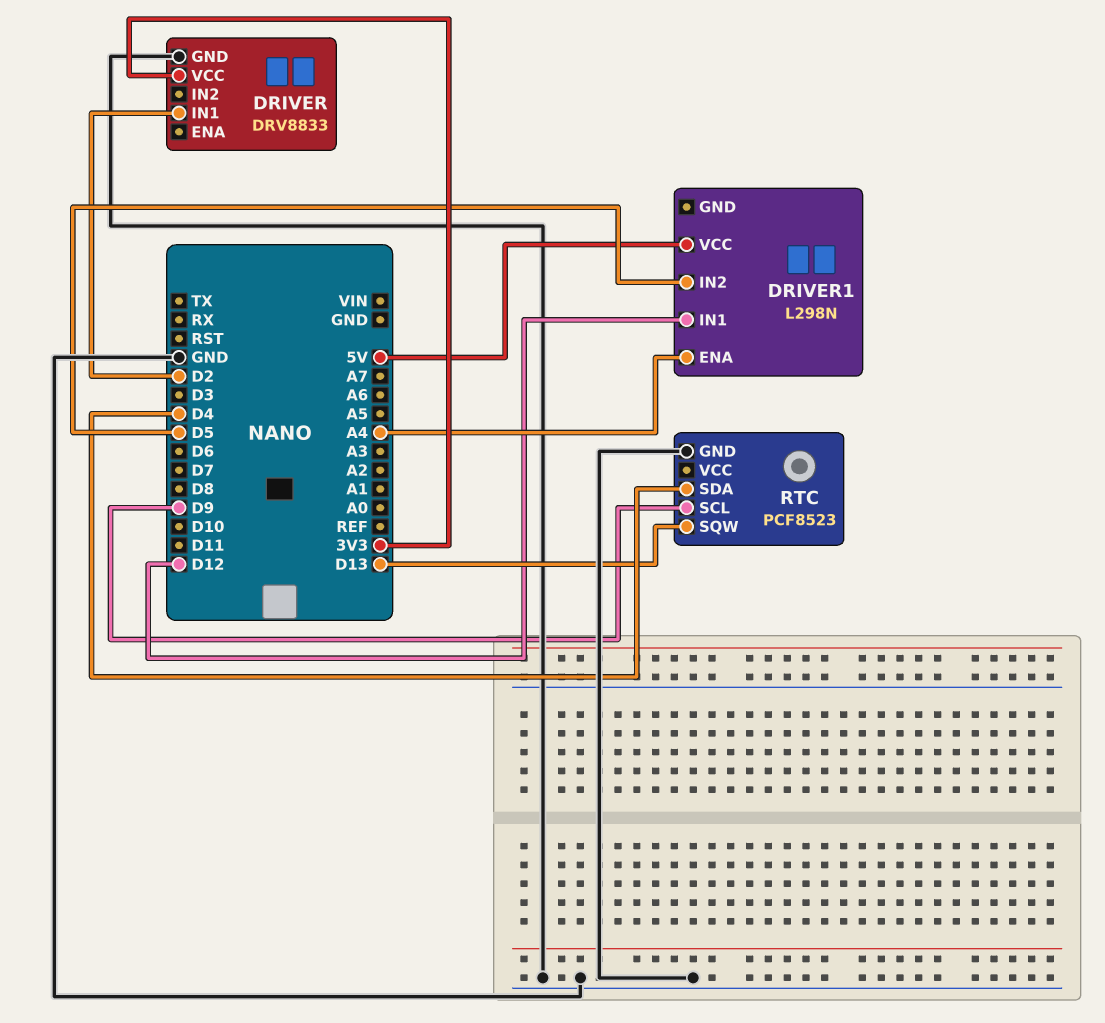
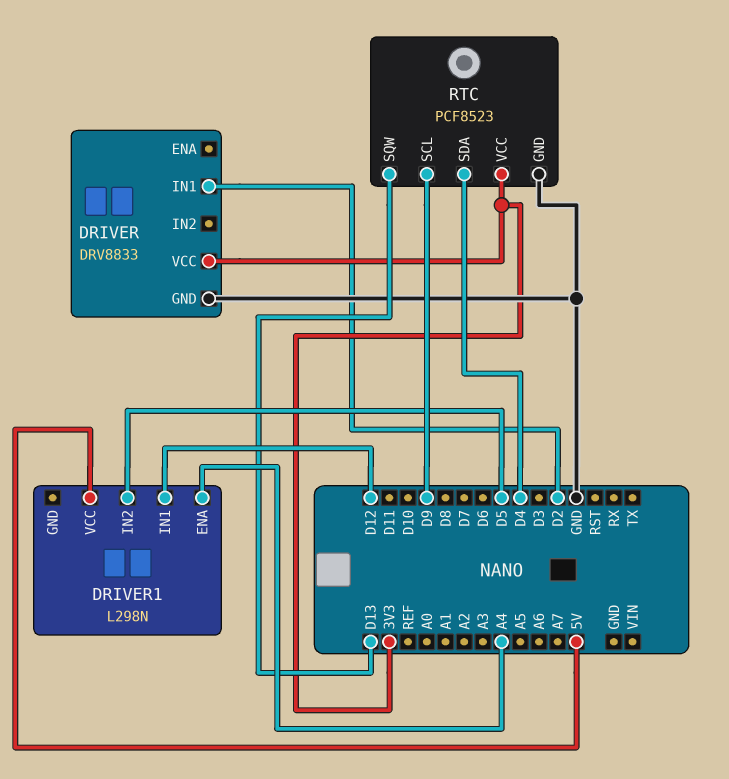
RTC pin VCC: none -> 3V3

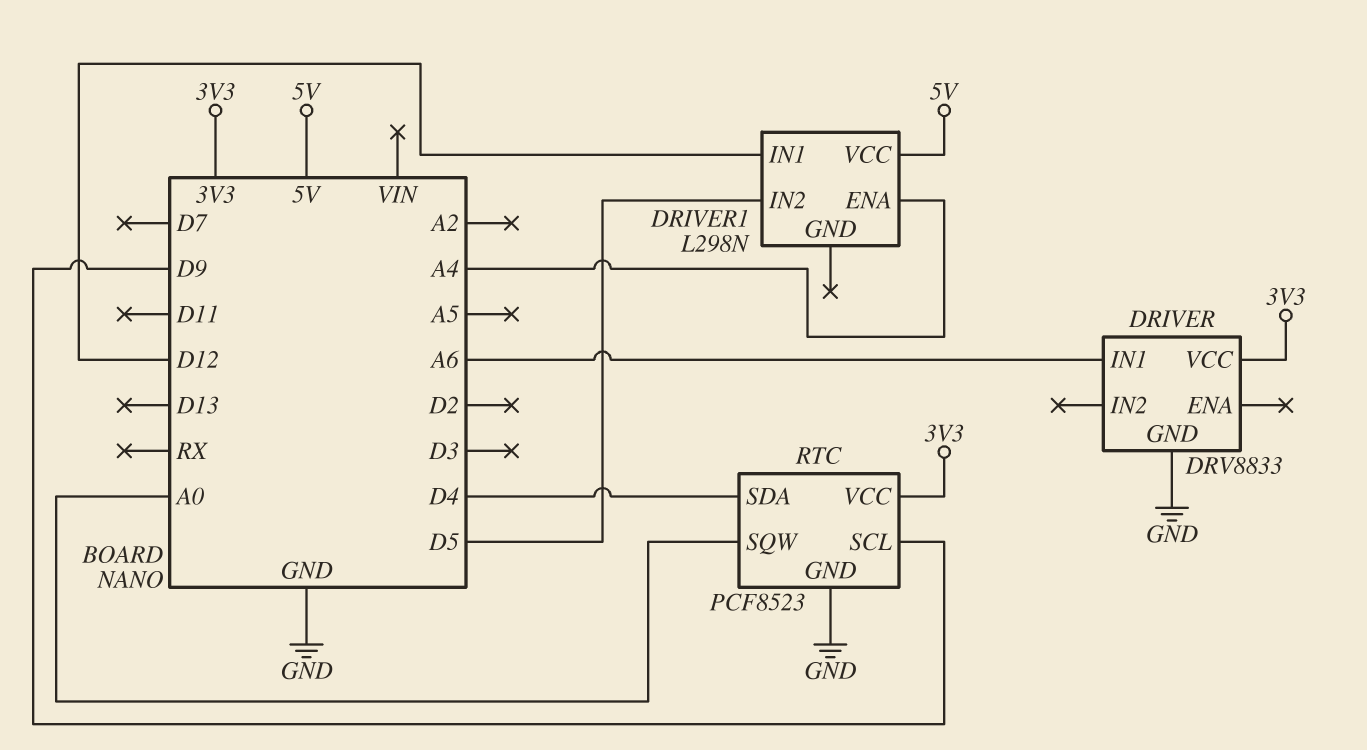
DRIVER pin IN1: D2 -> A6
RTC pin SQW: D13 -> A0

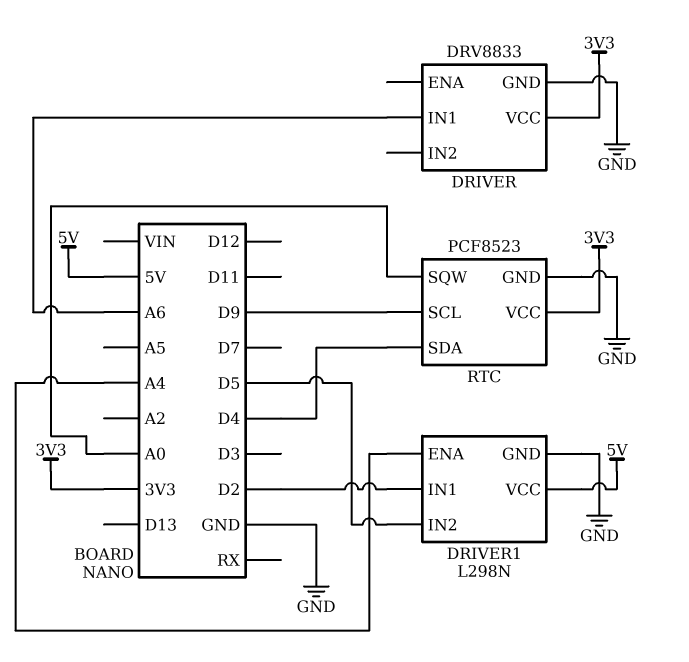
DRIVER1 pin GND: none -> GND
DRIVER1 pin IN1: D12 -> D2

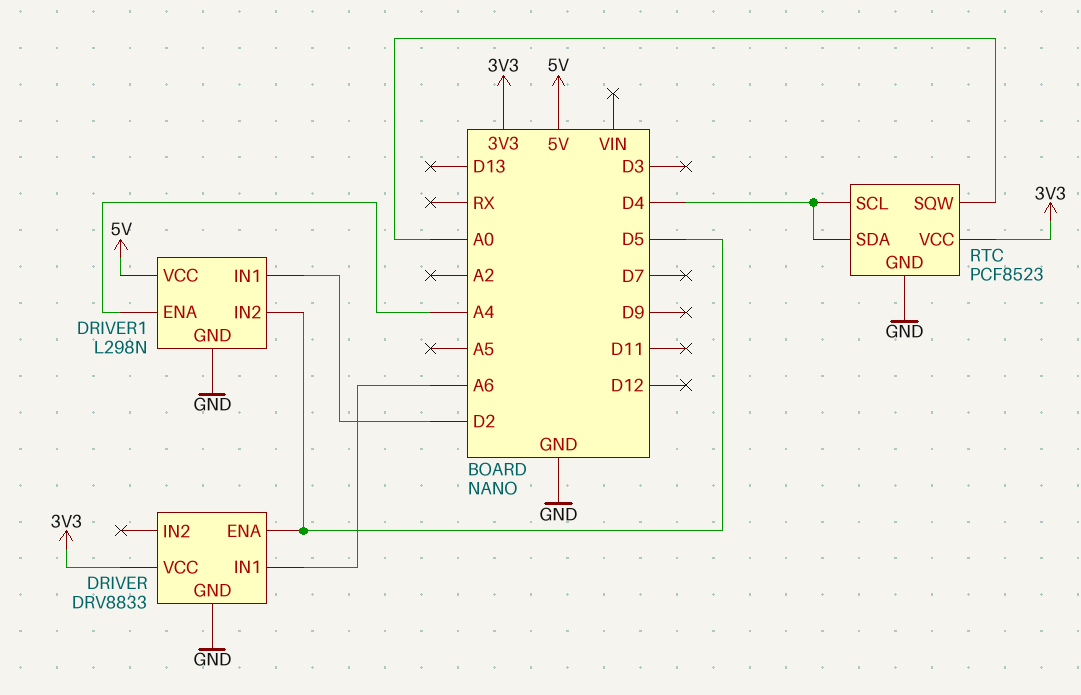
DRIVER pin ENA: none -> D5
RTC pin SCL: D9 -> D4

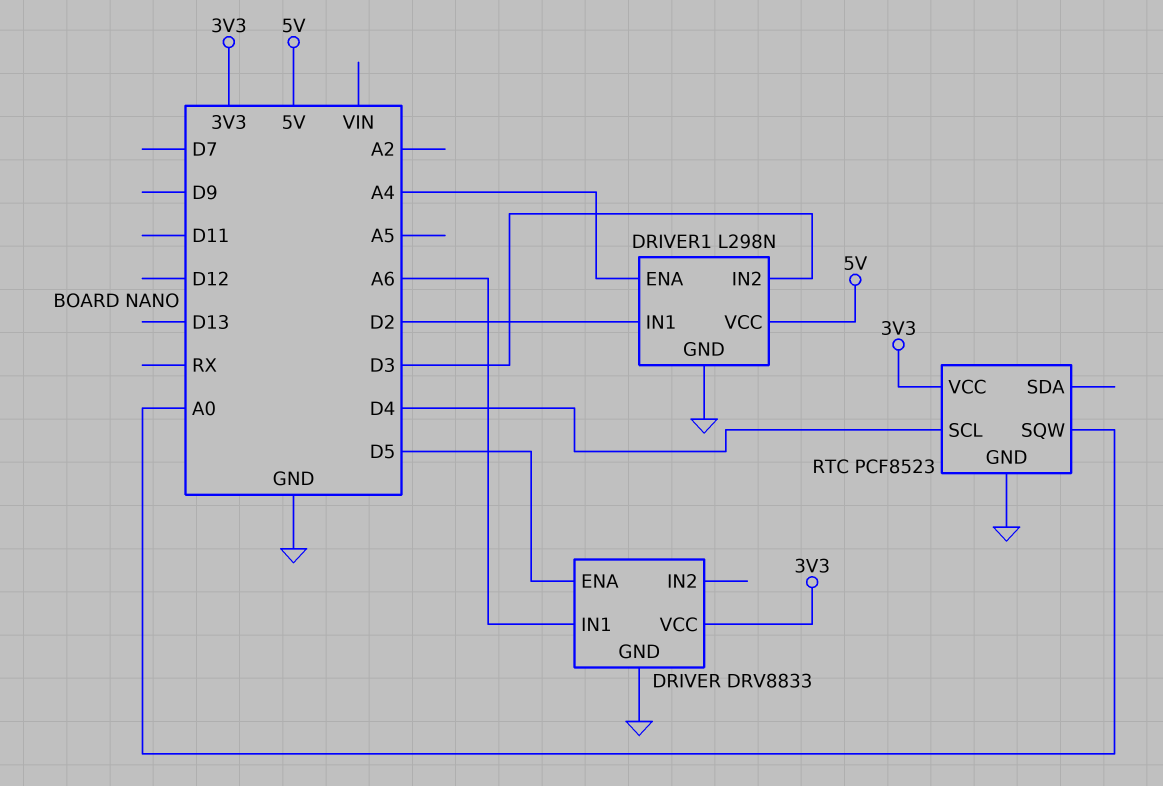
DRIVER1 pin IN2: D5 -> D3
RTC pin SDA: D4 -> none

